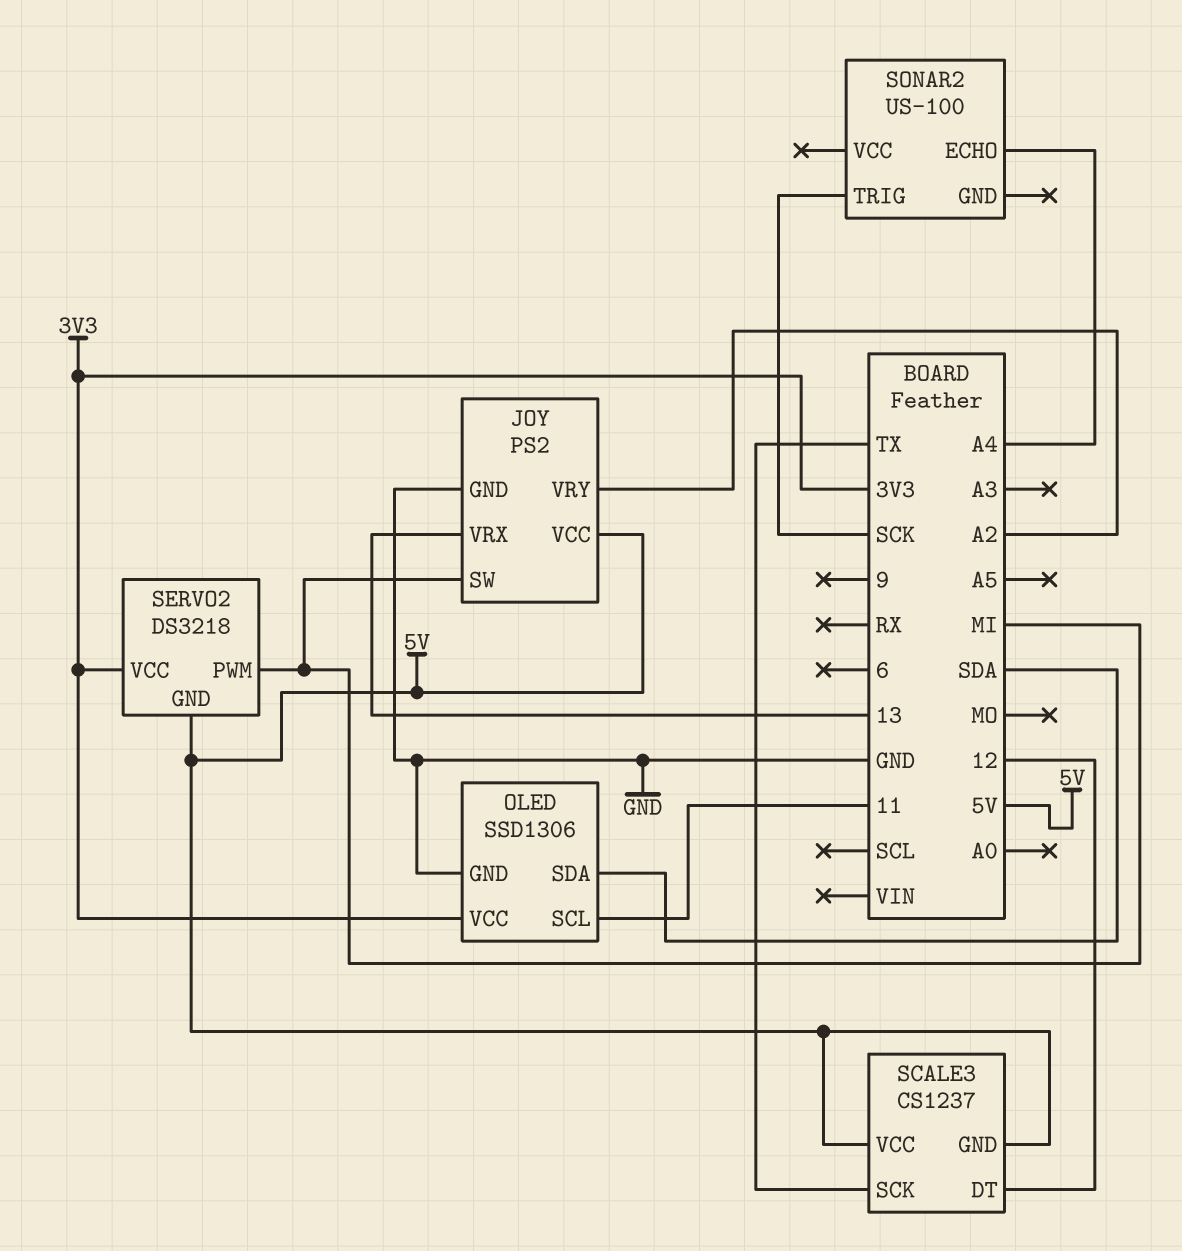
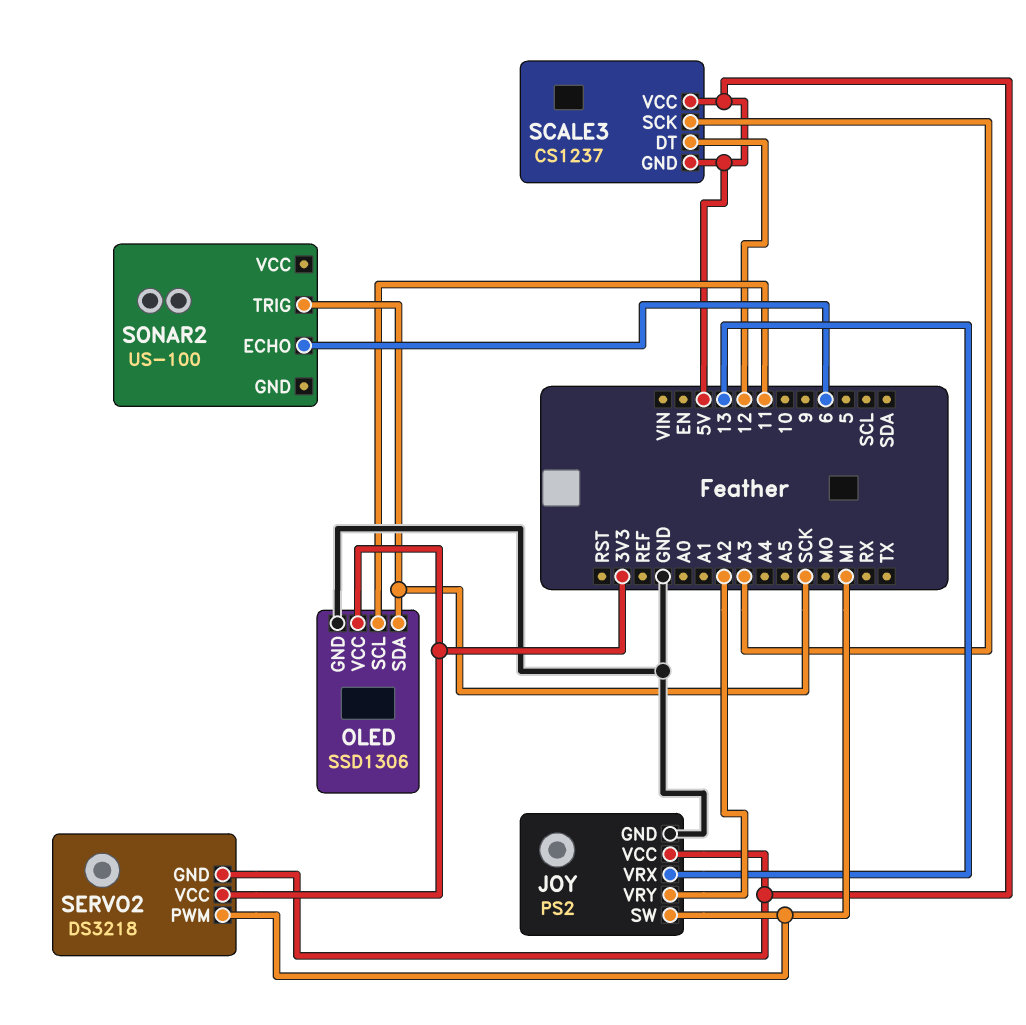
OLED pin SDA: SDA -> SCK
SCALE3 pin SCK: TX -> A3
SONAR2 pin ECHO: A4 -> 6

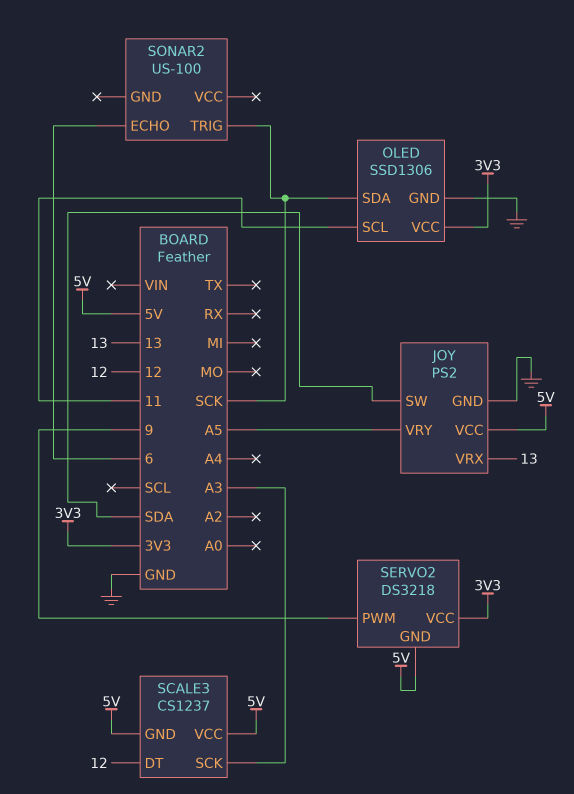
JOY pin SW: MI -> SDA
JOY pin VRY: A2 -> A5
SERVO2 pin PWM: MI -> 9

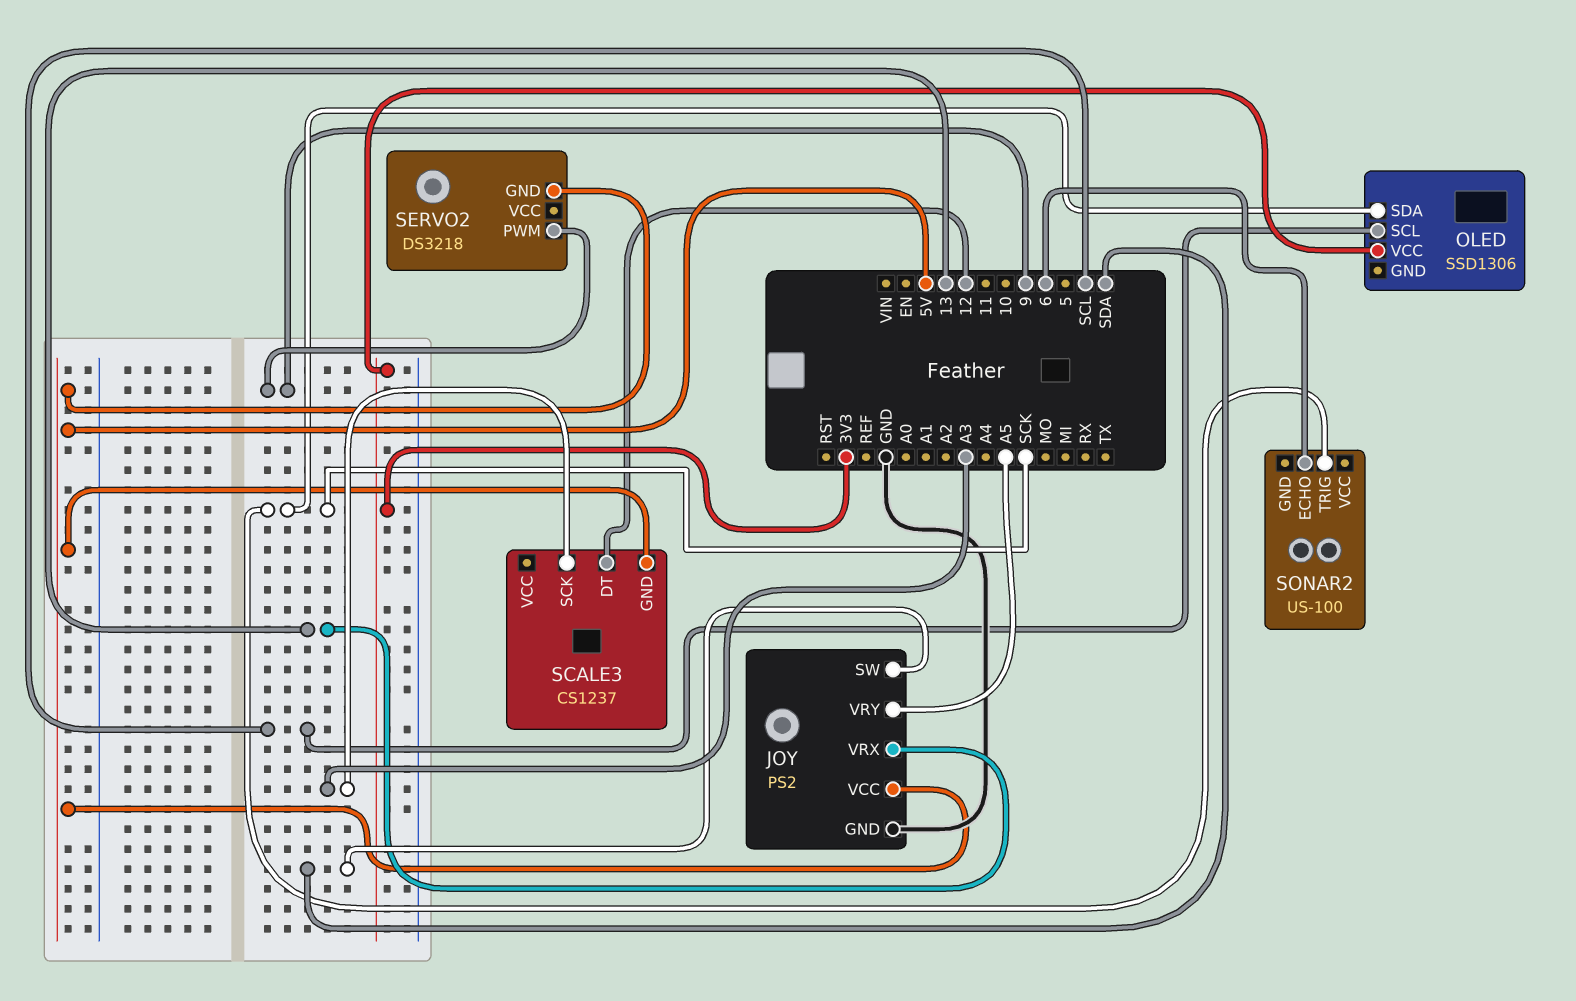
OLED pin GND: GND -> none
OLED pin SCL: 11 -> SCL
SCALE3 pin VCC: 5V -> none
SERVO2 pin VCC: 3V3 -> none

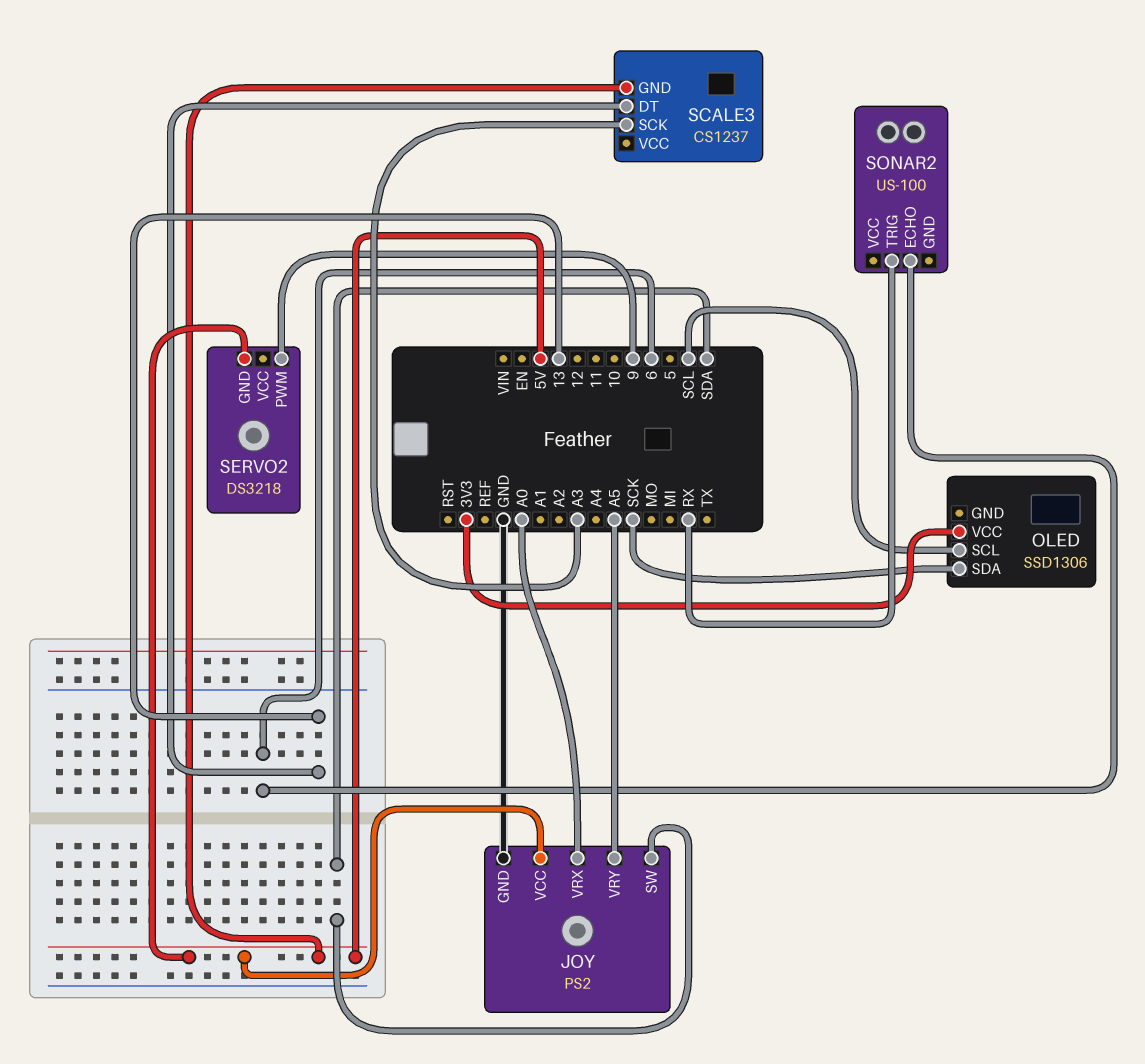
JOY pin VRX: 13 -> A0
SCALE3 pin DT: 12 -> 13
SONAR2 pin TRIG: SCK -> RX

